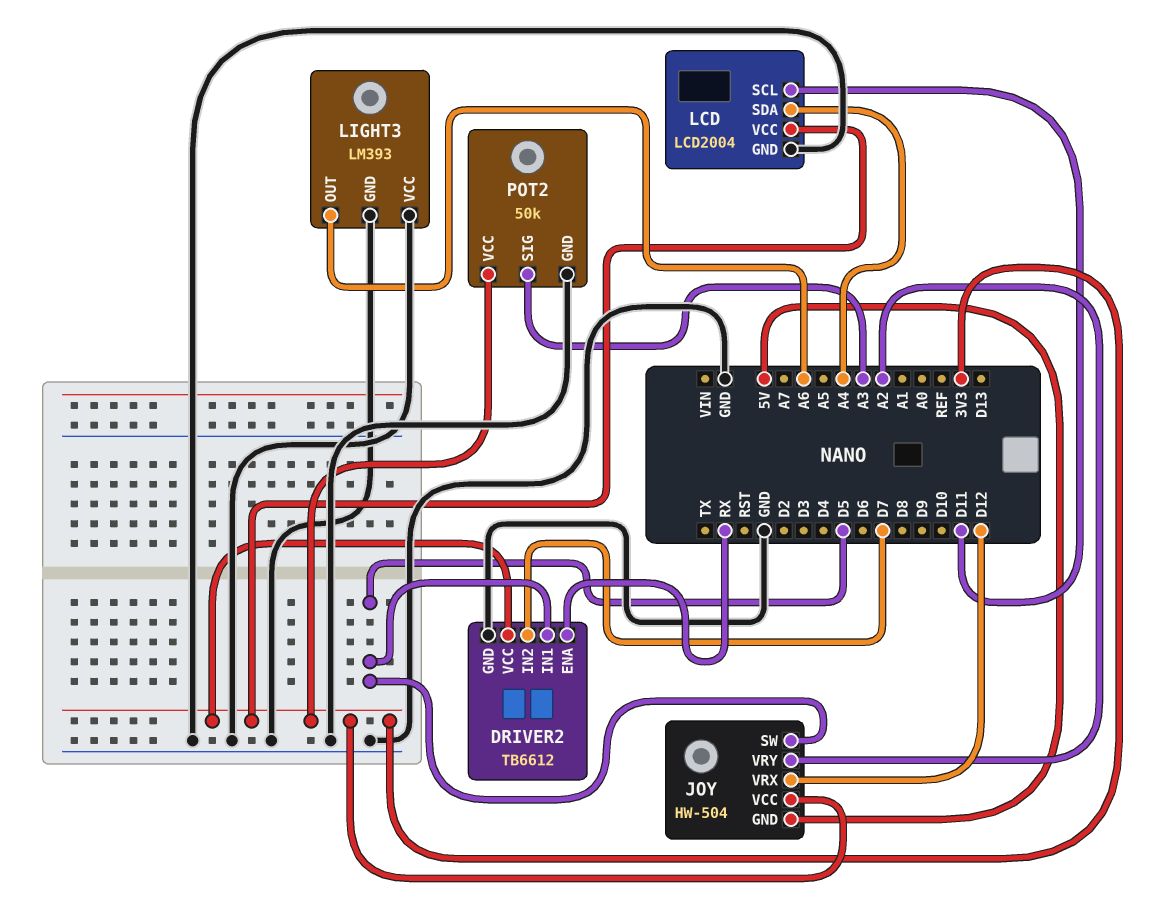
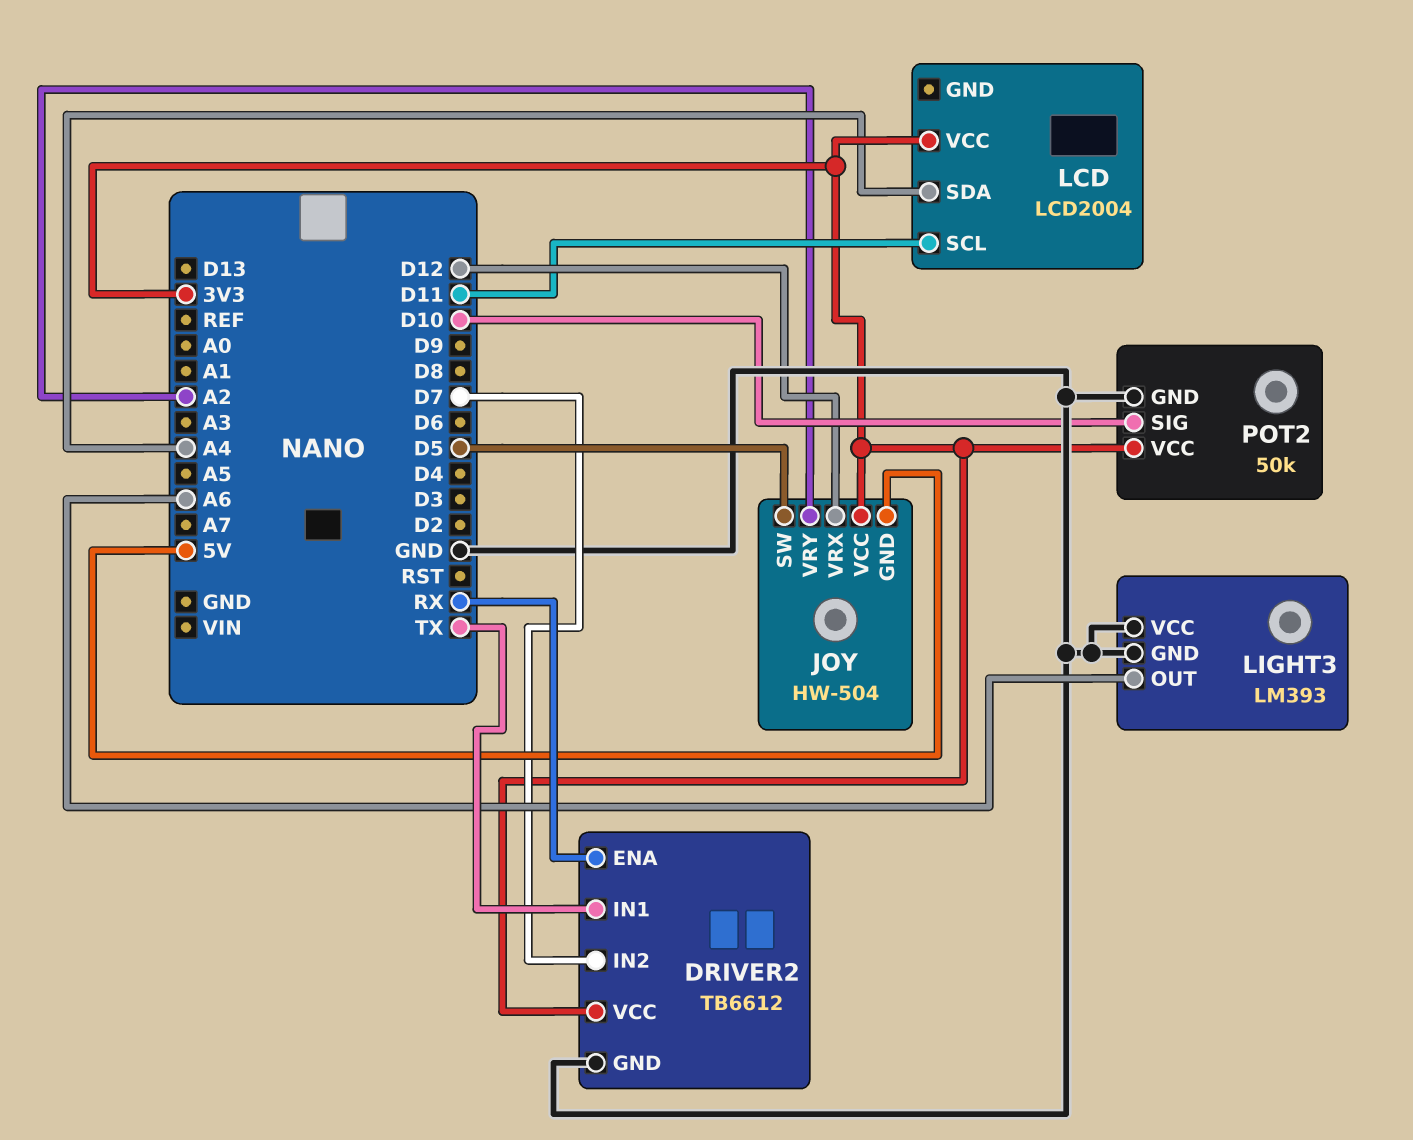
DRIVER2 pin IN1: D5 -> TX
LCD pin GND: GND -> none
POT2 pin SIG: A3 -> D10

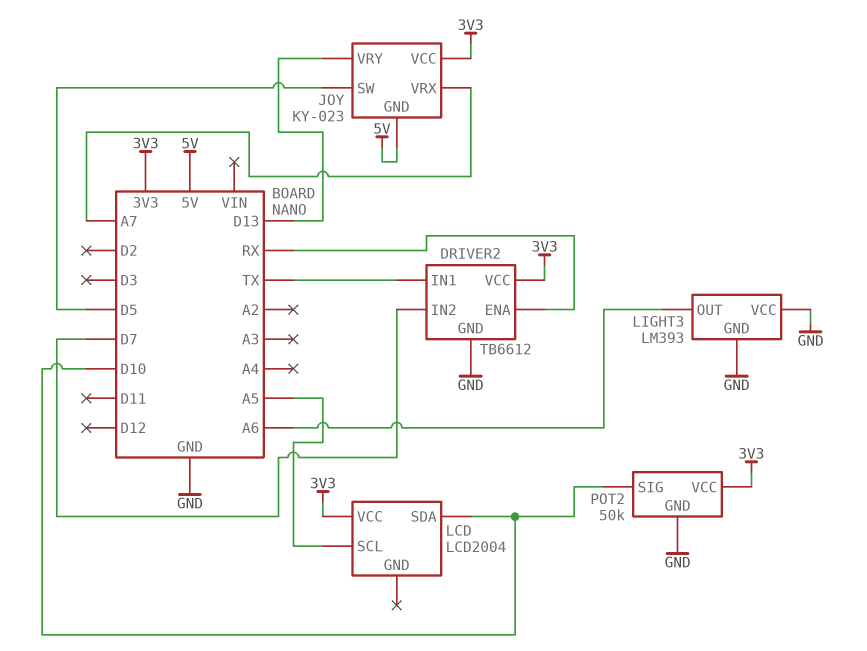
JOY: HW-504 -> KY-023
JOY pin VRX: D12 -> A7
JOY pin VRY: A2 -> D13
LCD pin SCL: D11 -> A5
LCD pin SDA: A4 -> D10

